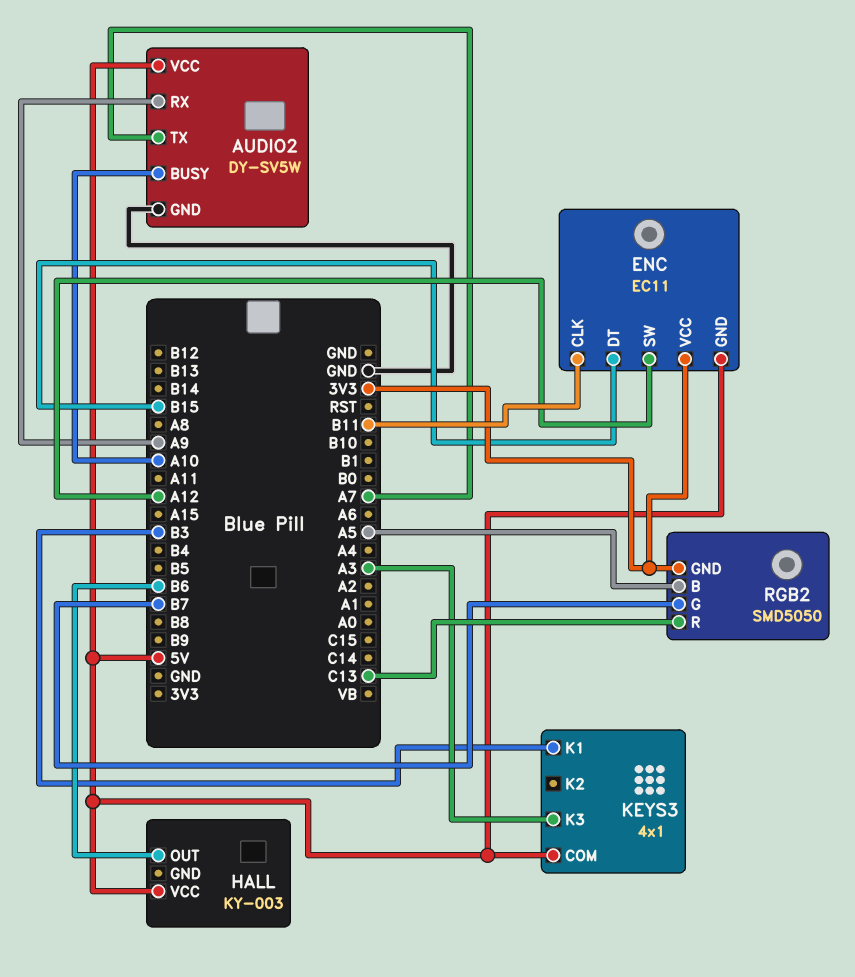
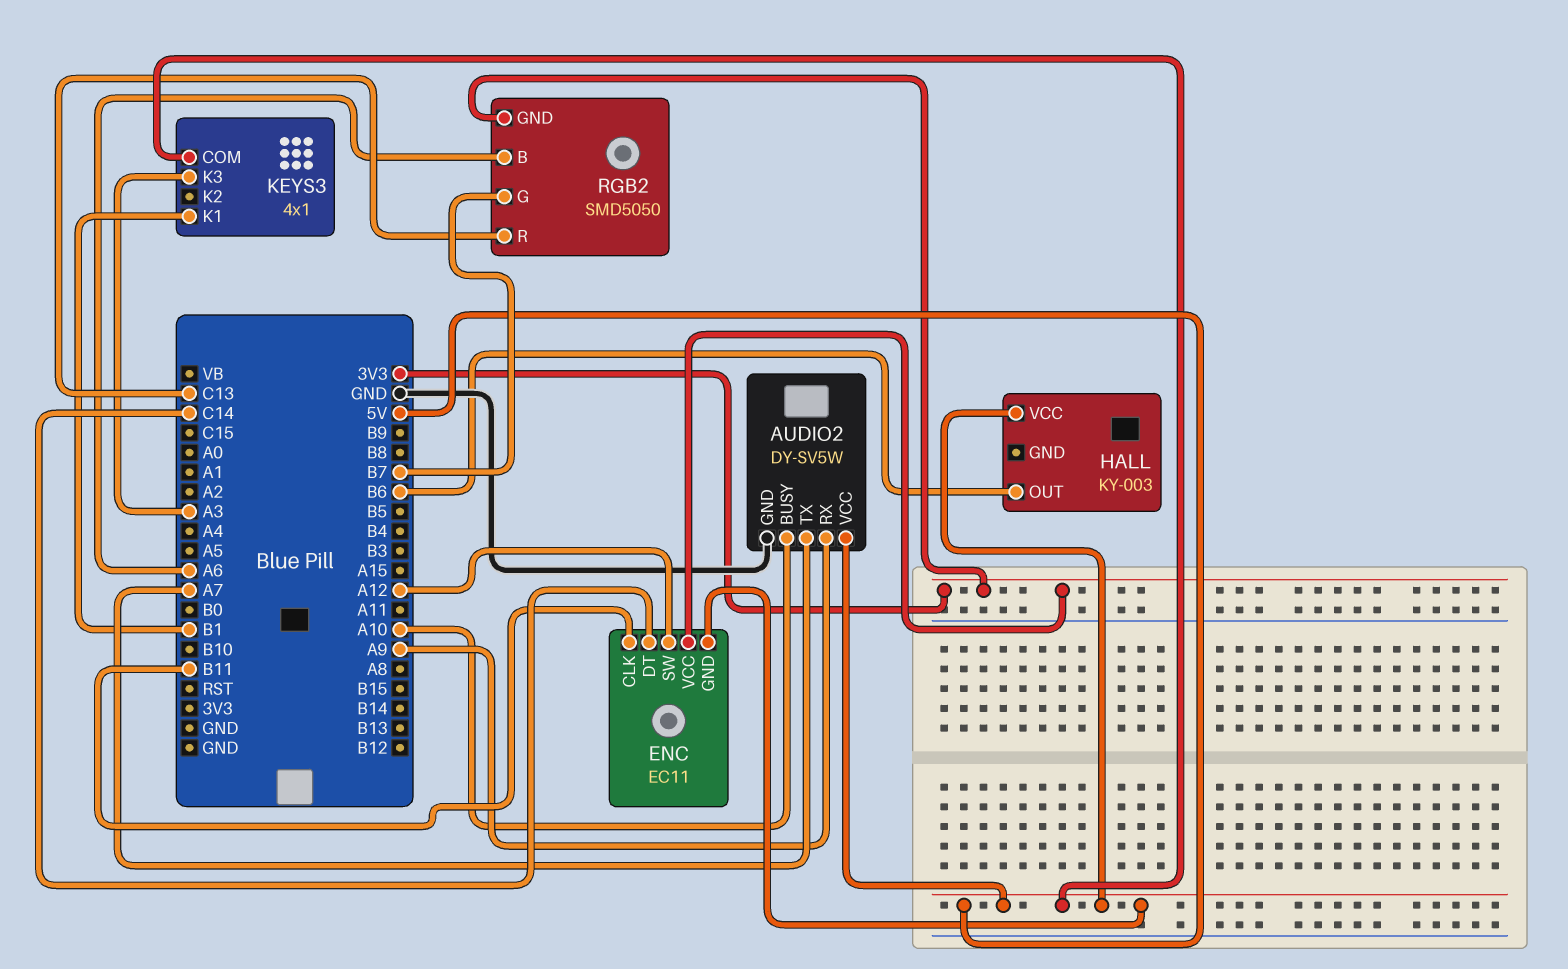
ENC pin DT: B15 -> C14
KEYS3 pin K1: B3 -> B1
RGB2 pin B: A5 -> A6

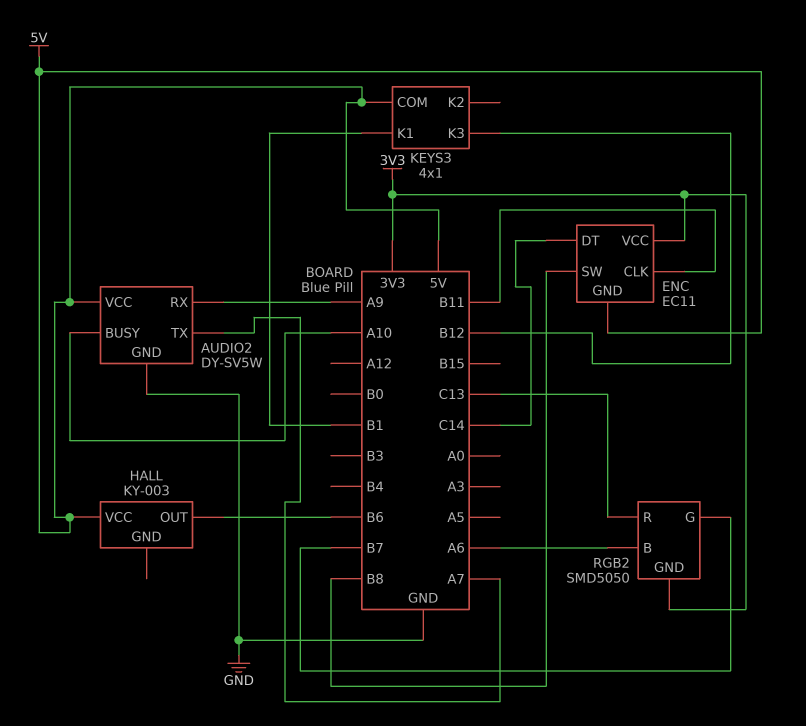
ENC pin SW: A12 -> B8
KEYS3 pin K3: A3 -> B12

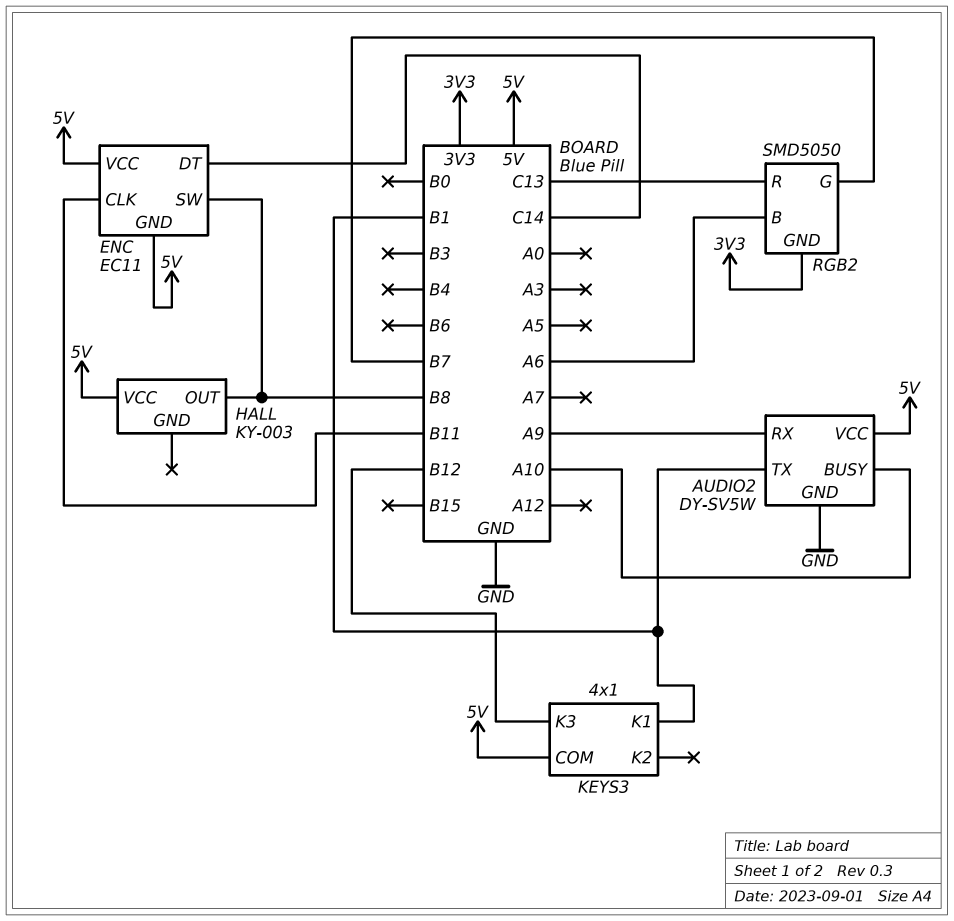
AUDIO2 pin TX: A7 -> B1
ENC pin VCC: 3V3 -> 5V
HALL pin OUT: B6 -> B8

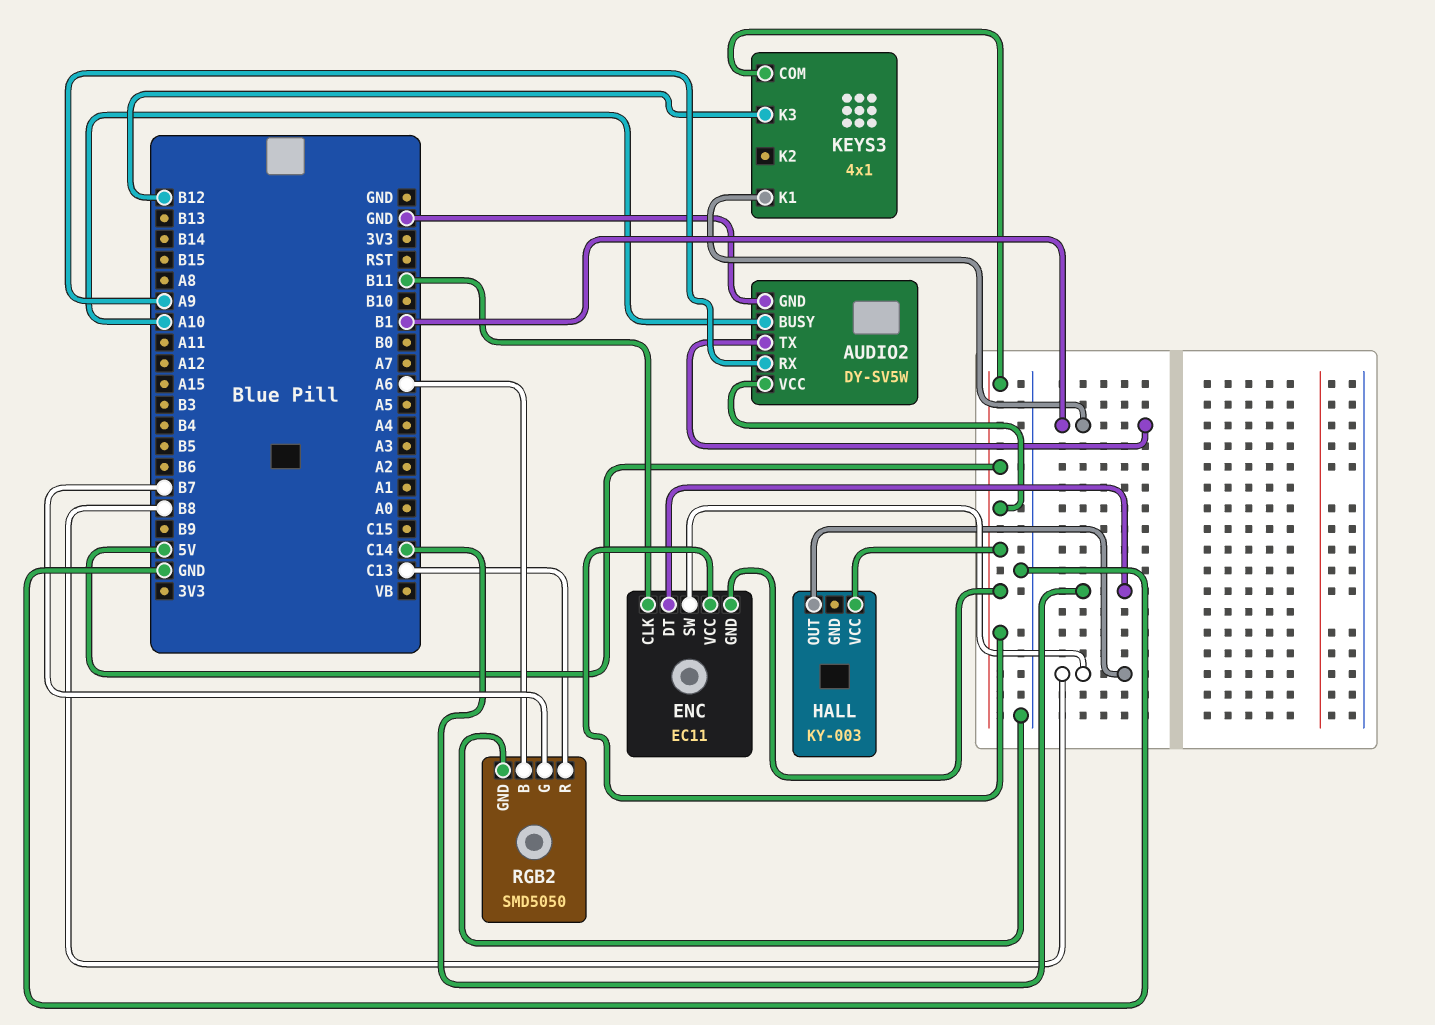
RGB2 pin GND: 3V3 -> GND

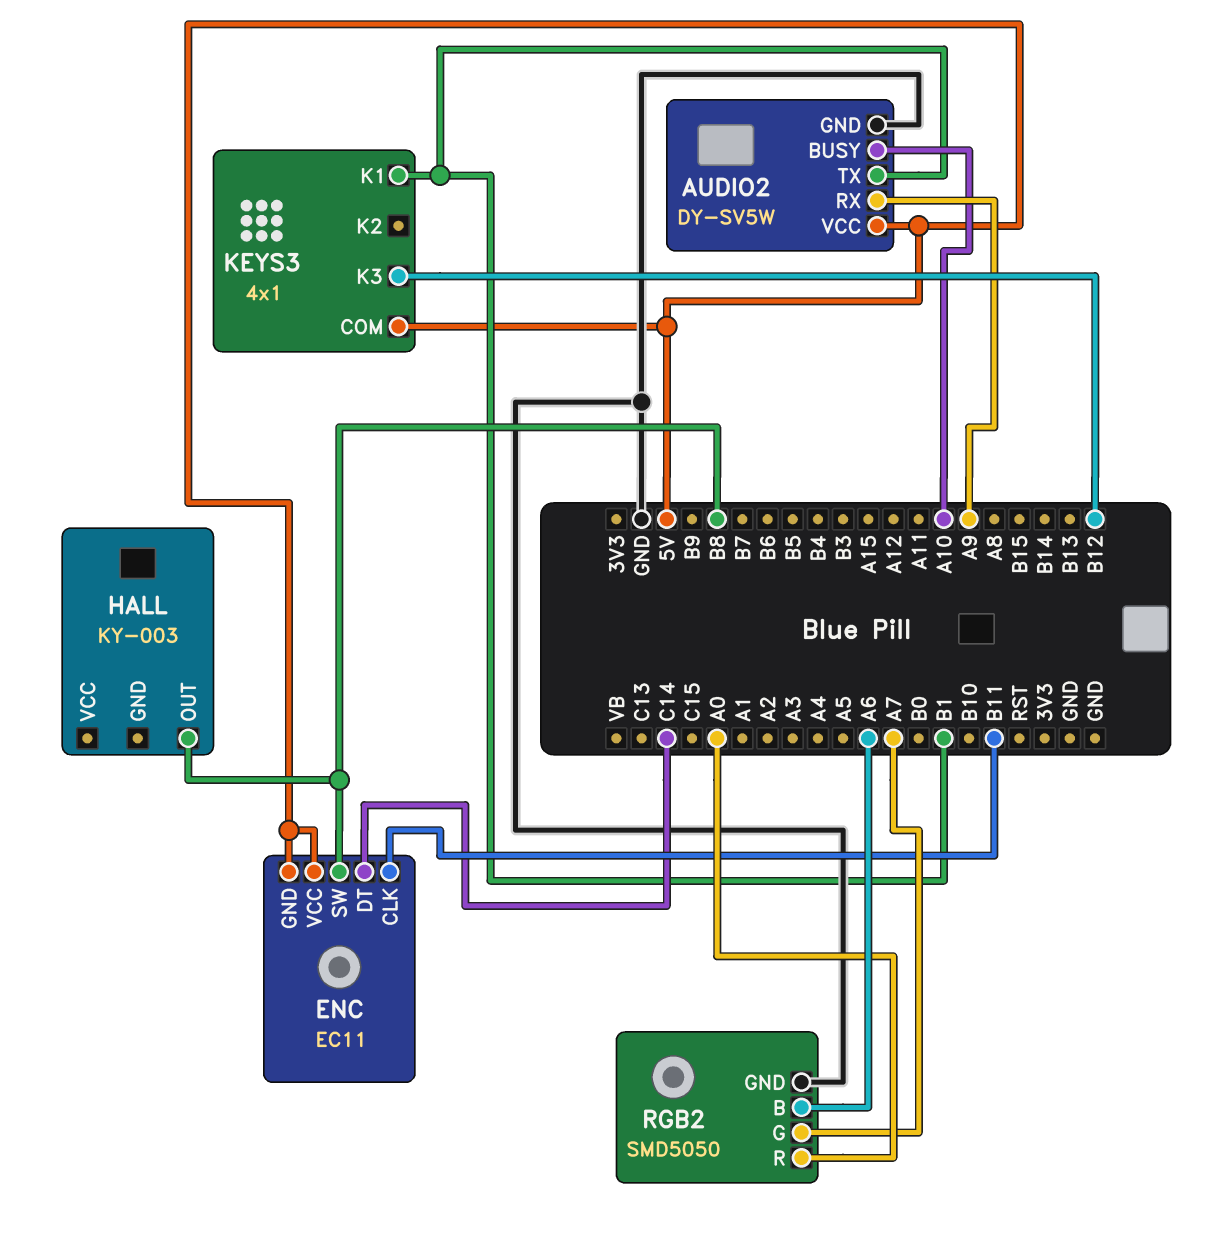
HALL pin VCC: 5V -> none
RGB2 pin G: B7 -> A7
RGB2 pin R: C13 -> A0

